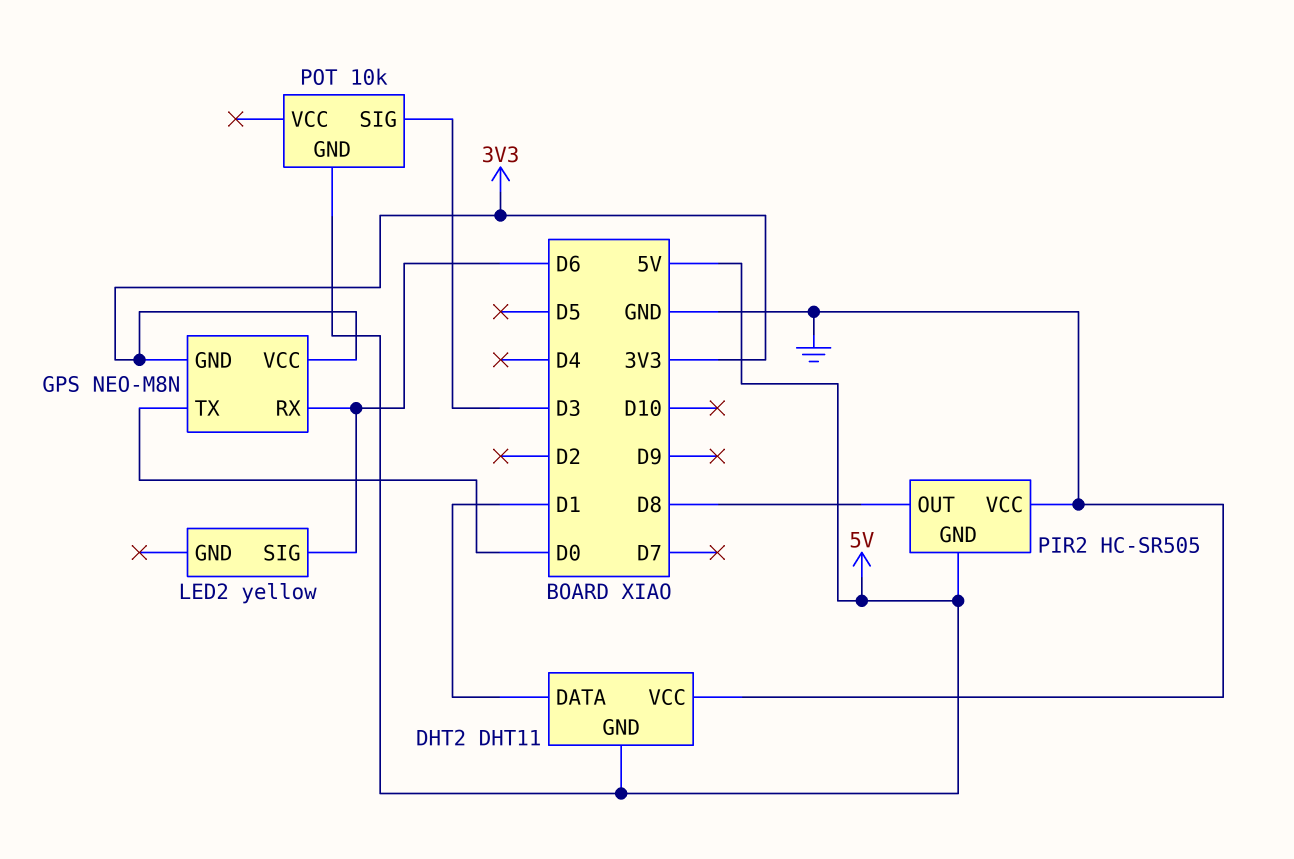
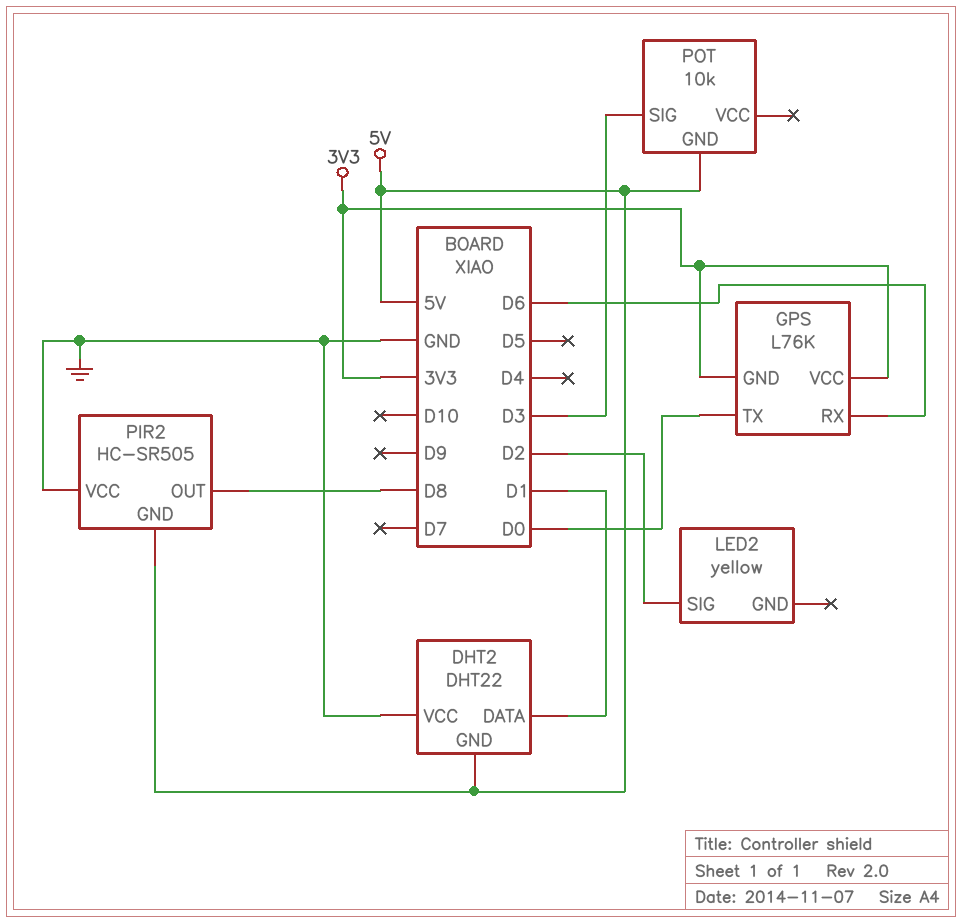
DHT2: DHT11 -> DHT22
GPS: NEO-M8N -> L76K
LED2 pin SIG: D6 -> D2

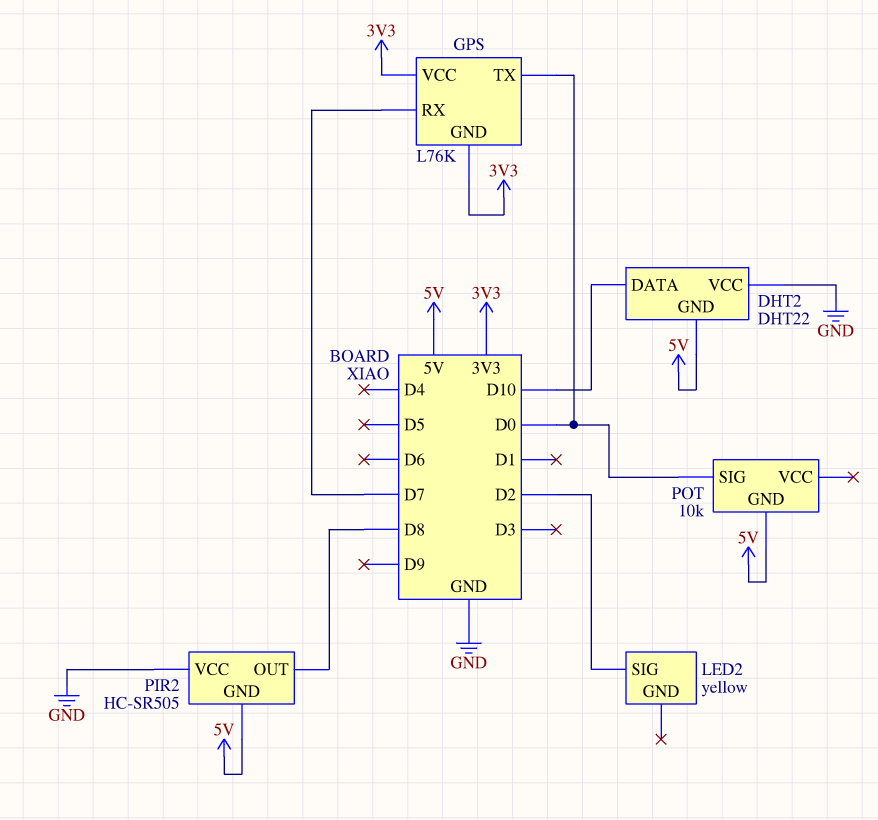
DHT2 pin DATA: D1 -> D10
GPS pin RX: D6 -> D7
POT pin SIG: D3 -> D0

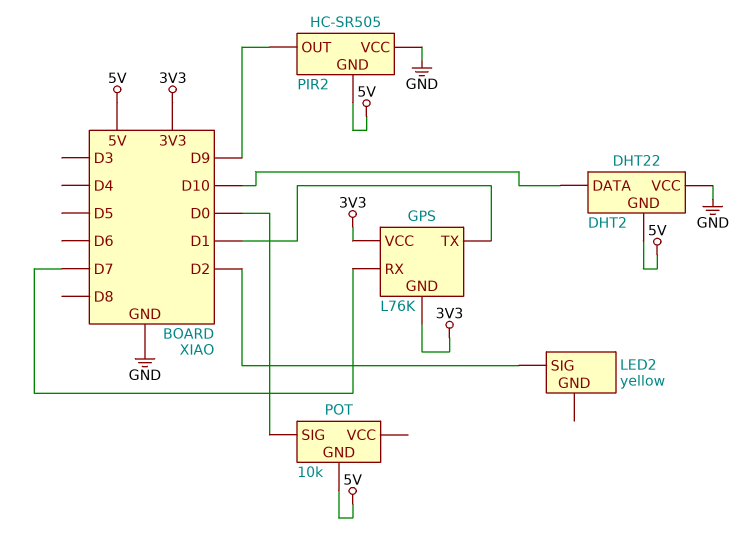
GPS pin TX: D0 -> D1
PIR2 pin OUT: D8 -> D9

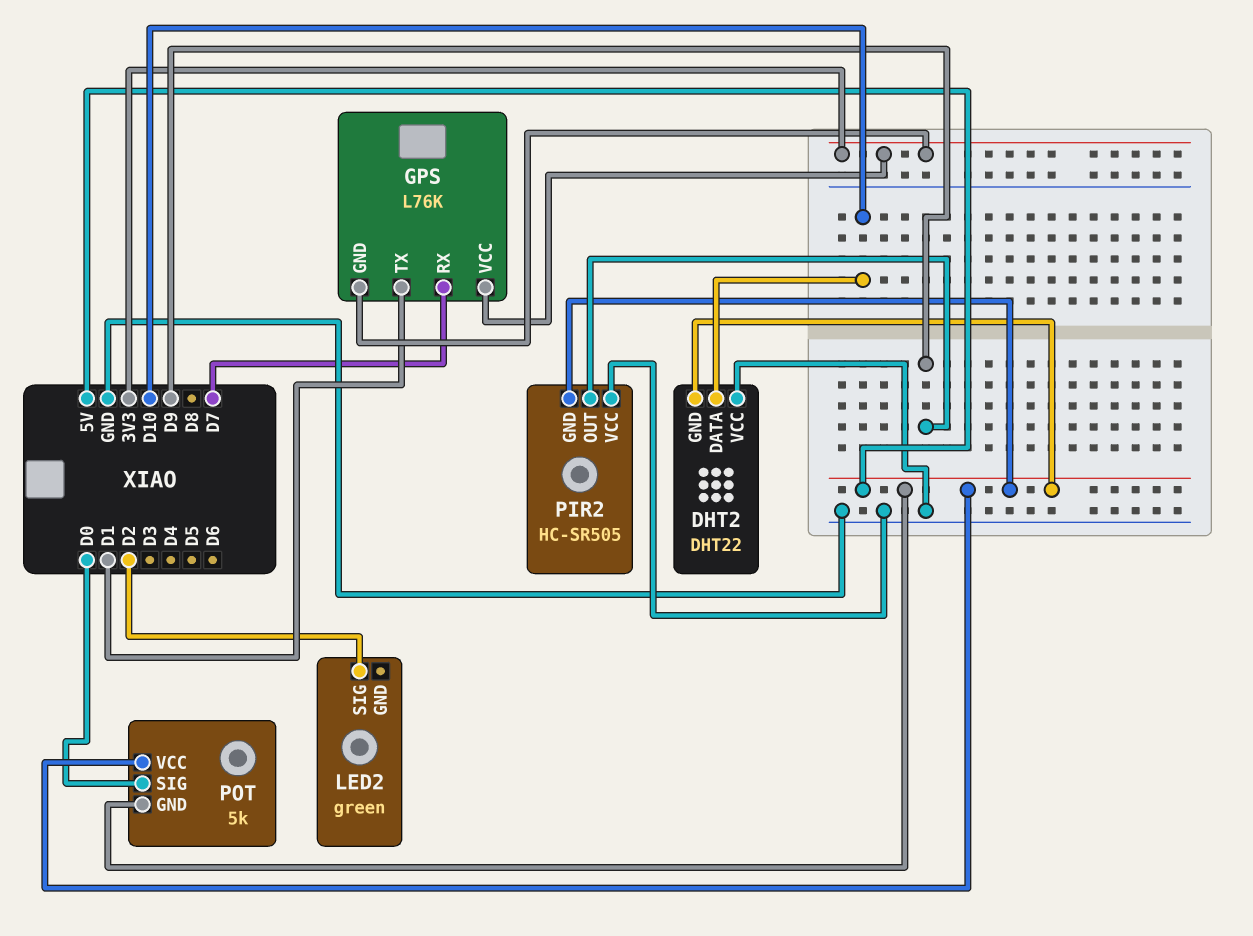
LED2: yellow -> green
POT: 10k -> 5k
POT pin VCC: none -> 5V

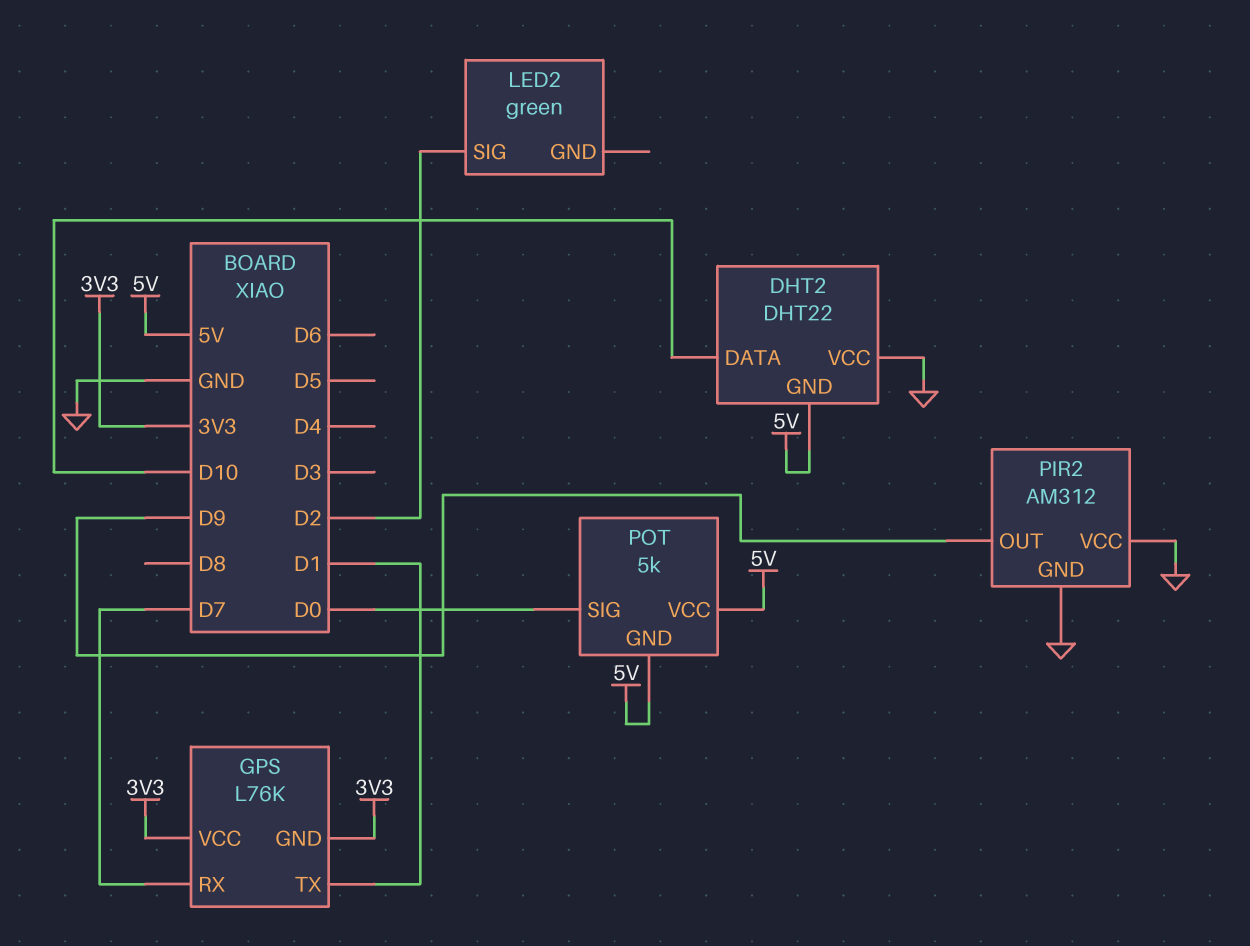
PIR2: HC-SR505 -> AM312
PIR2 pin GND: 5V -> GND

